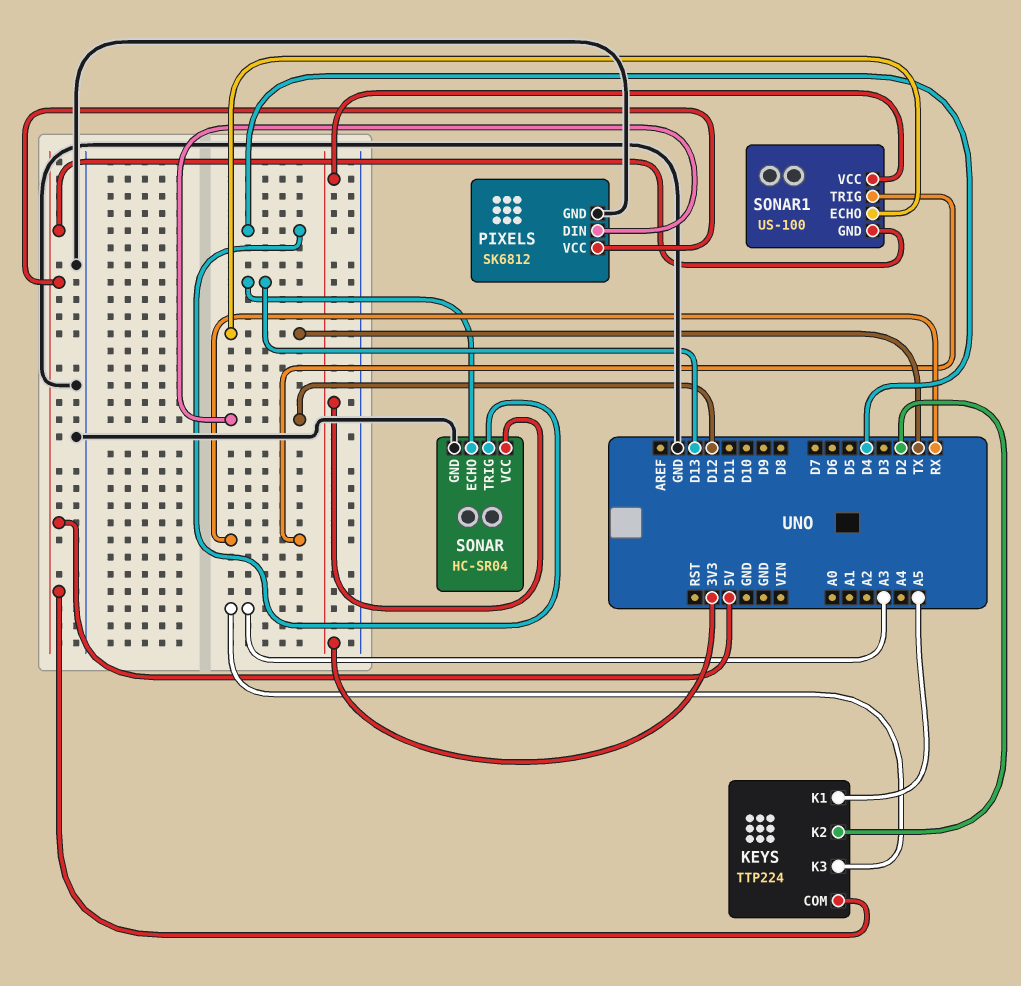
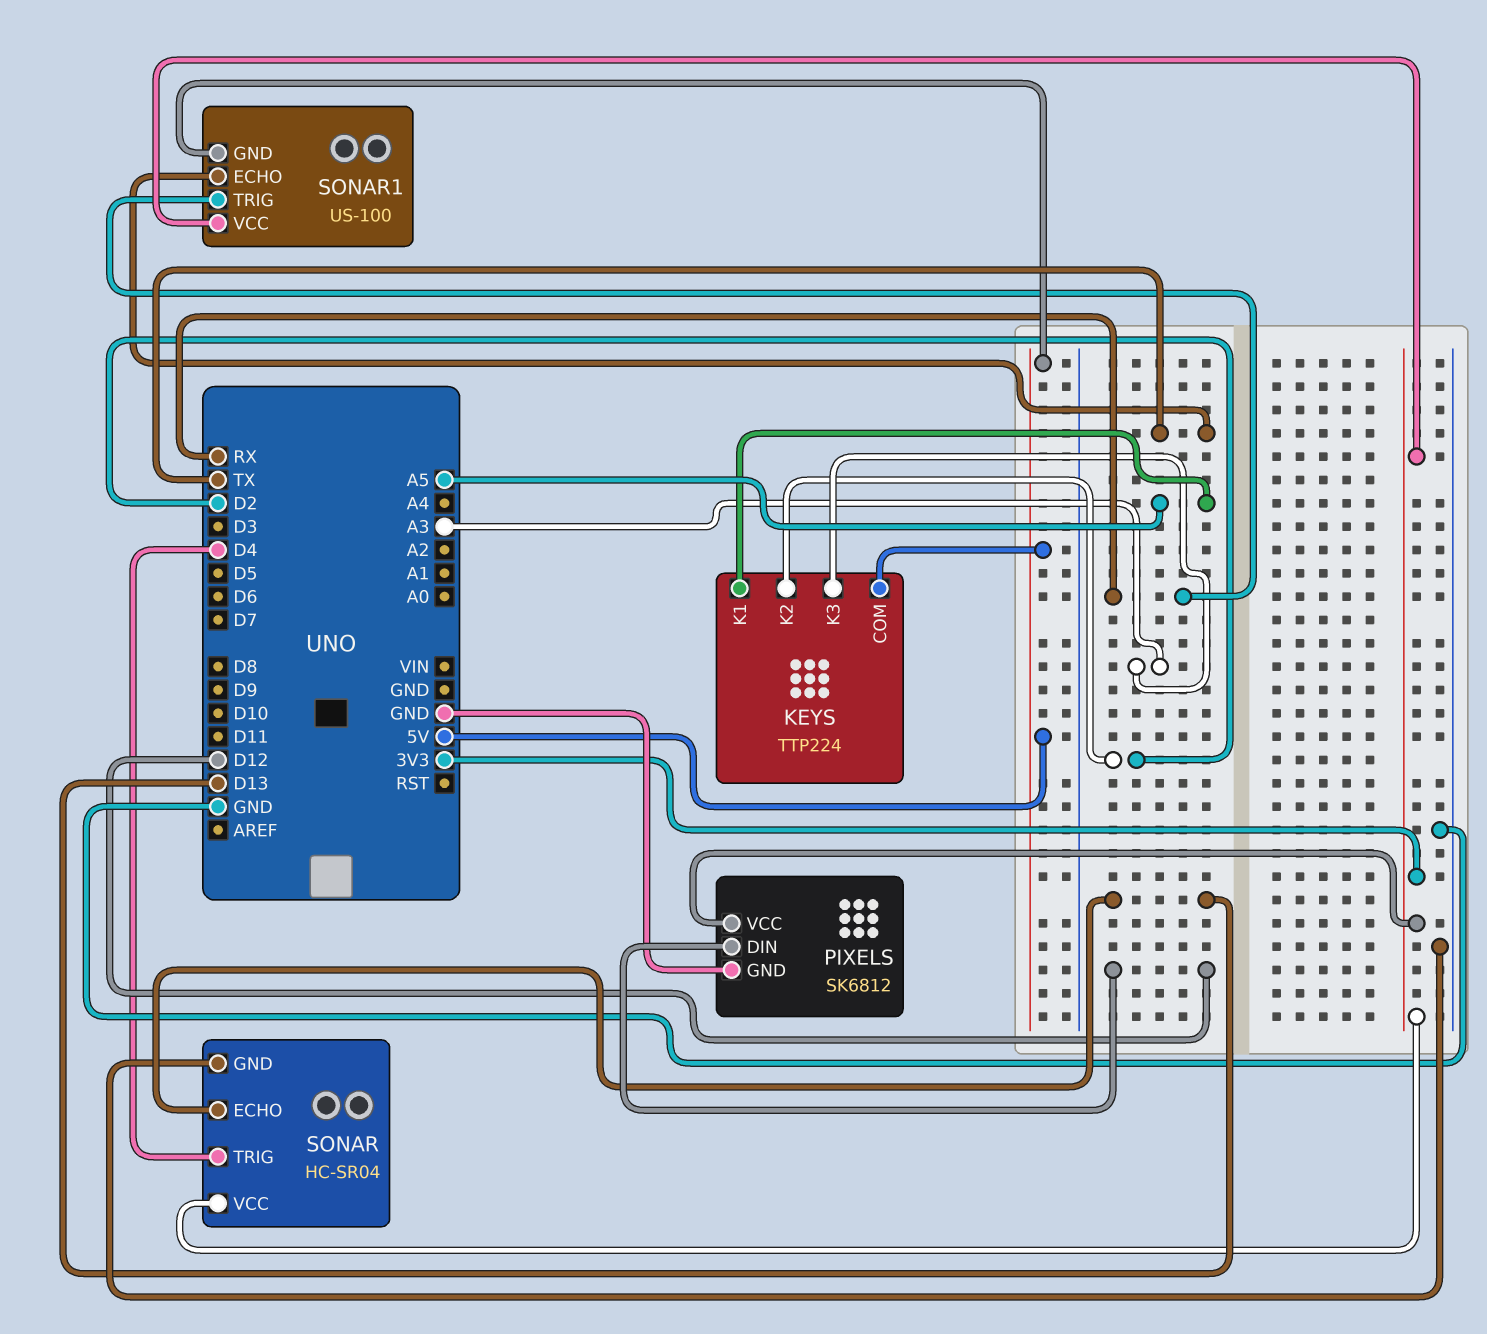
PIXELS pin VCC: 5V -> 3V3

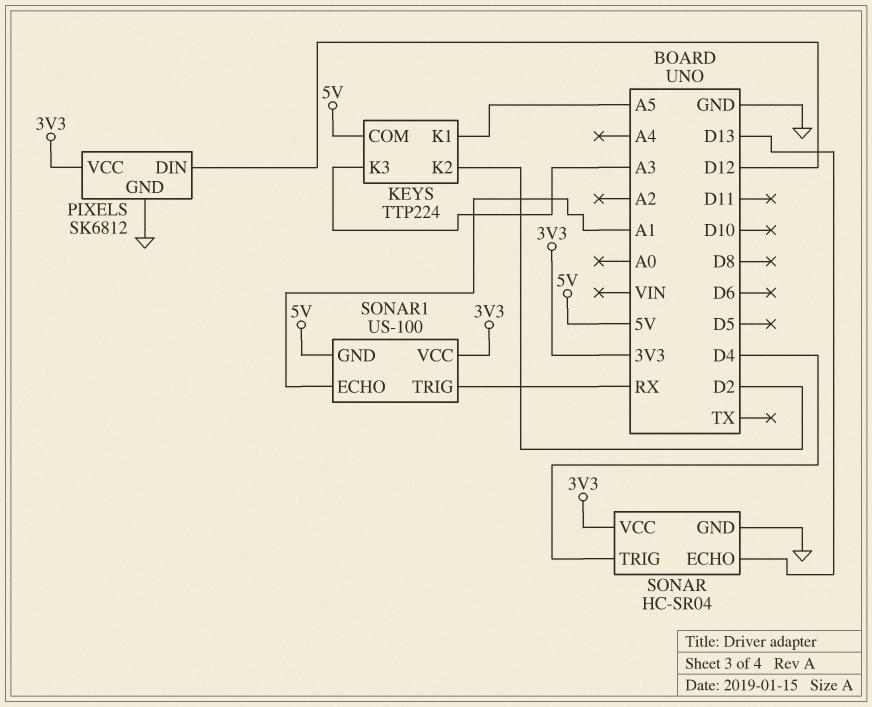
SONAR1 pin ECHO: TX -> A1

